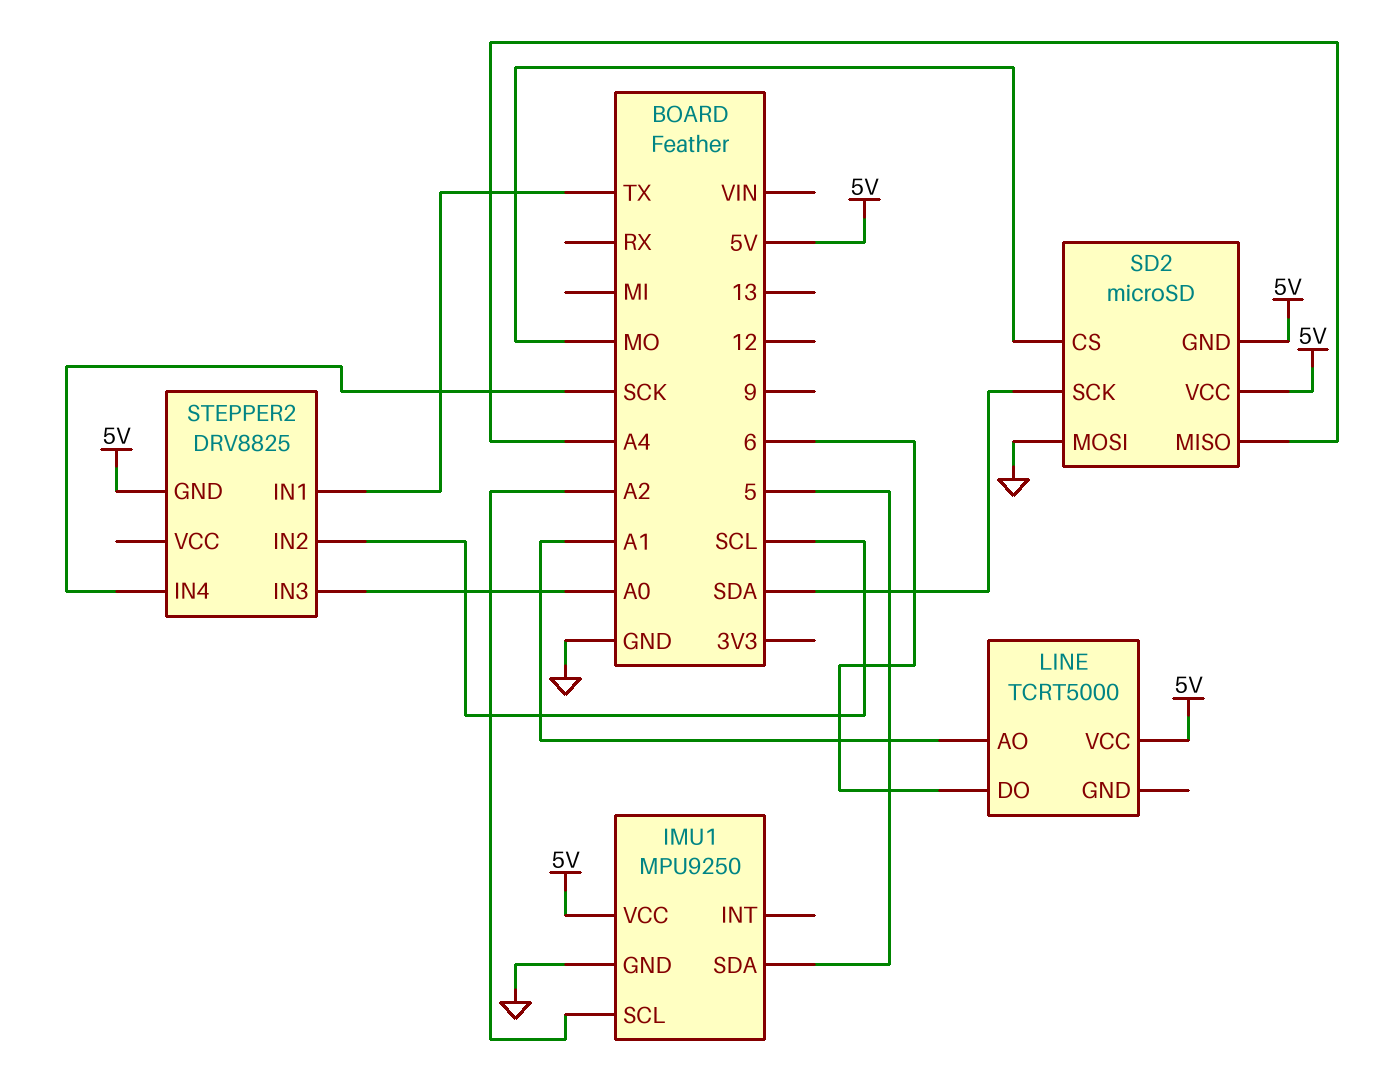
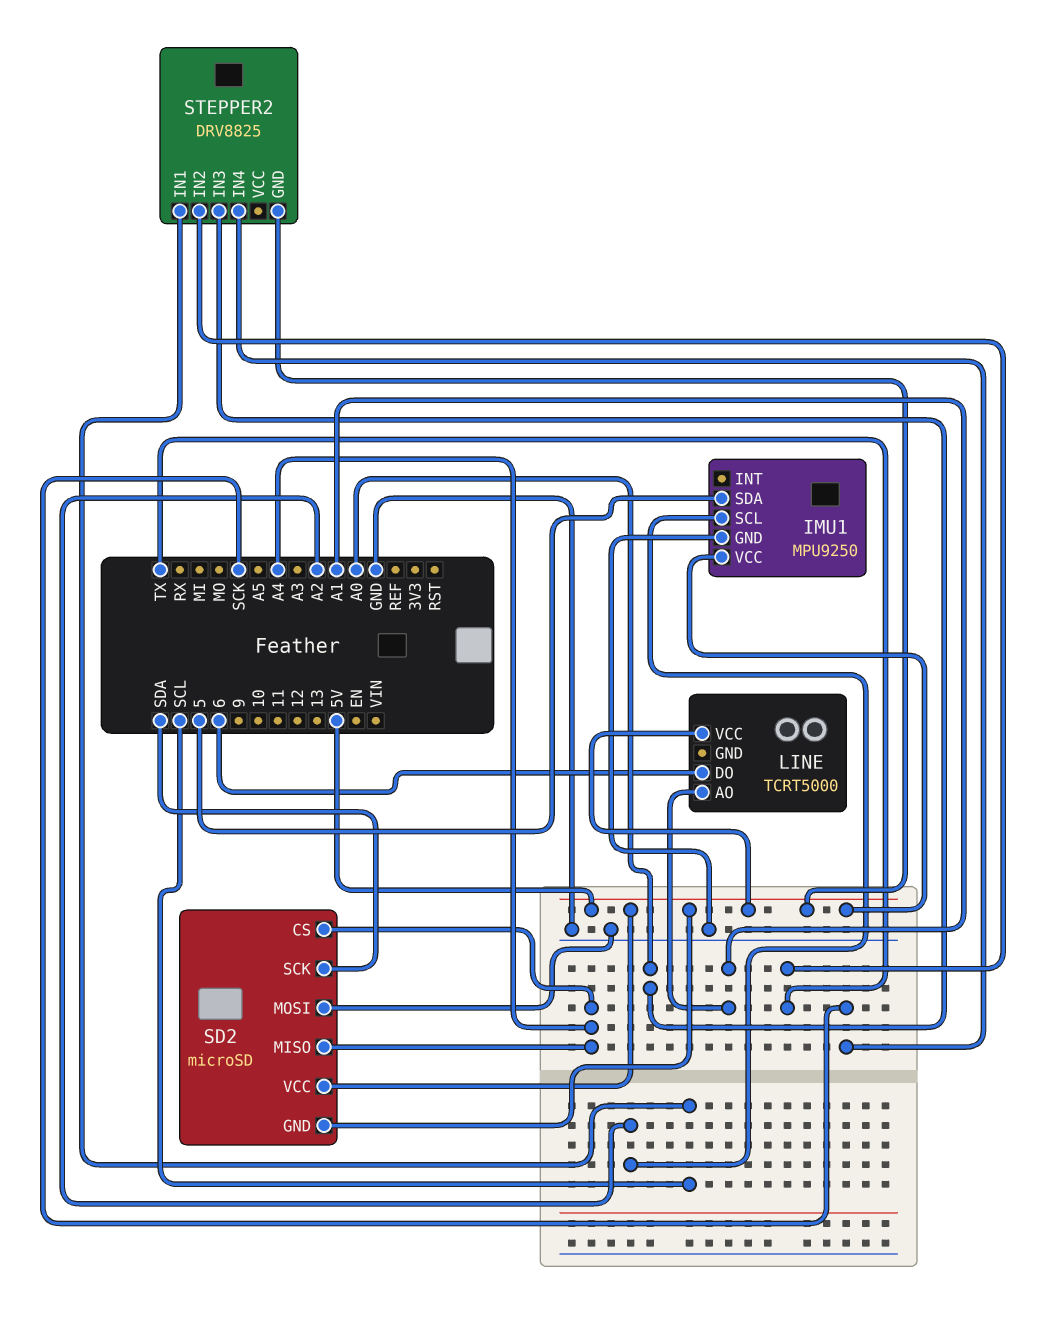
SD2 pin CS: MO -> A4
STEPPER2 pin IN1: TX -> SCL
STEPPER2 pin IN2: SCL -> TX

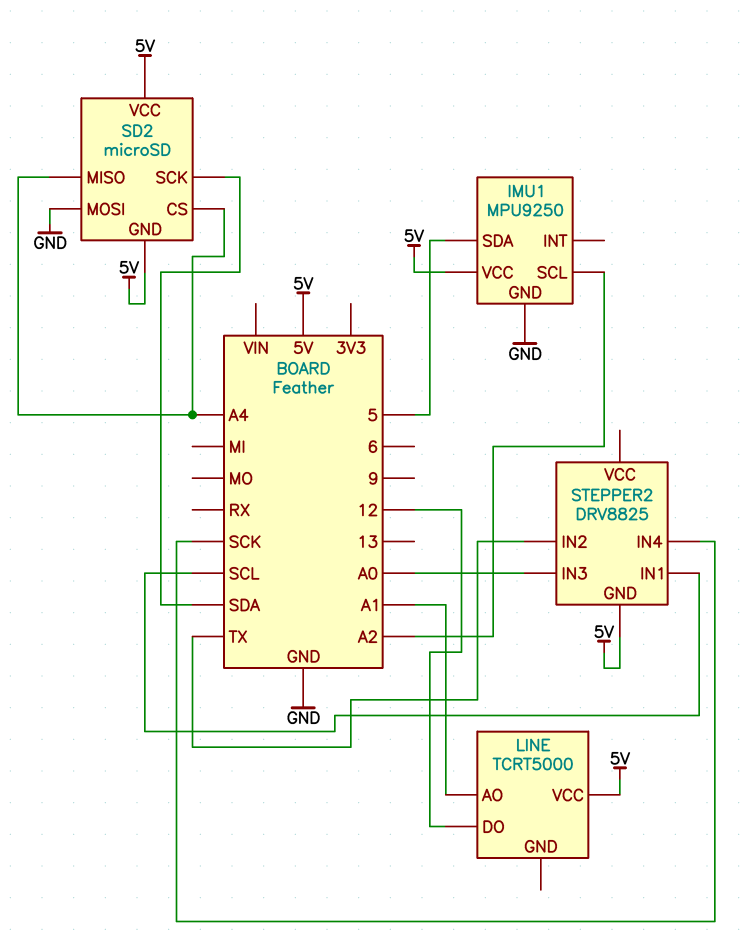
LINE pin DO: 6 -> 12

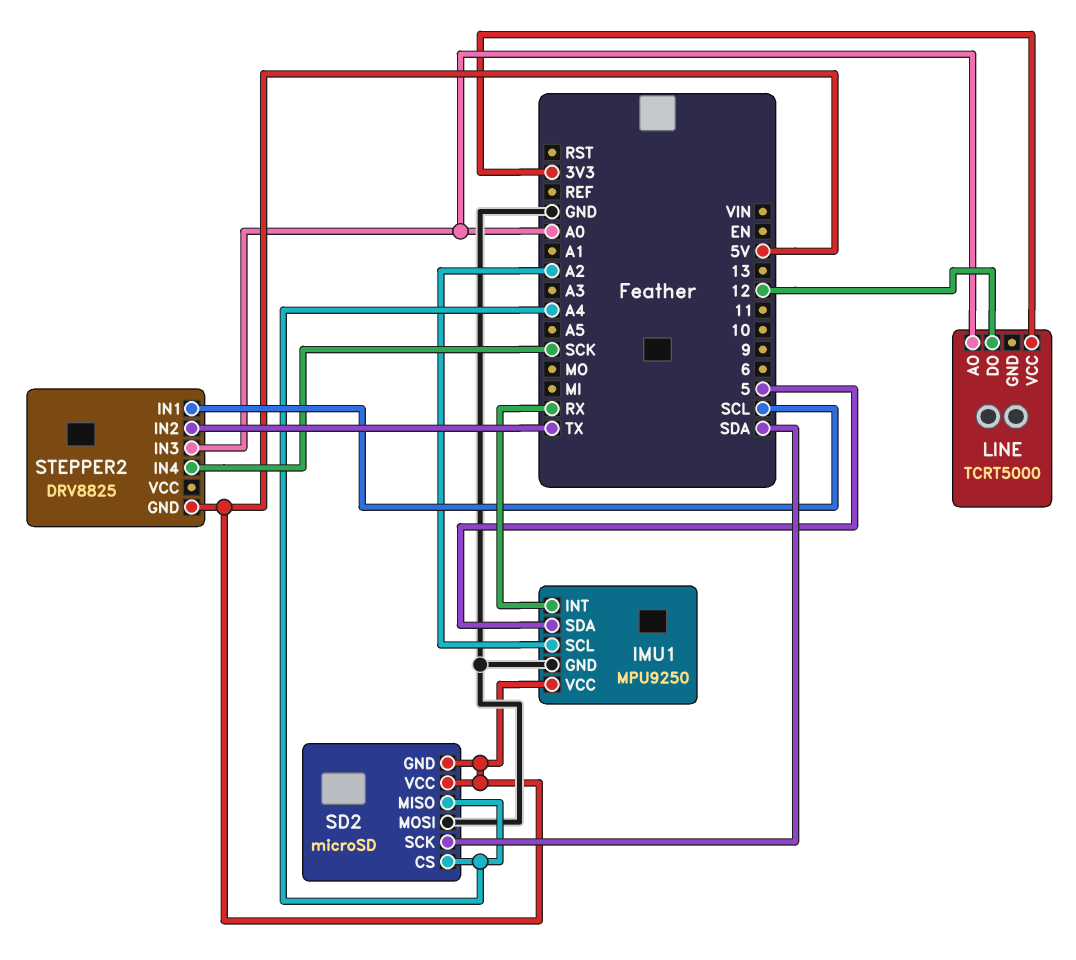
IMU1 pin INT: none -> RX
LINE pin AO: A1 -> A0
LINE pin VCC: 5V -> 3V3

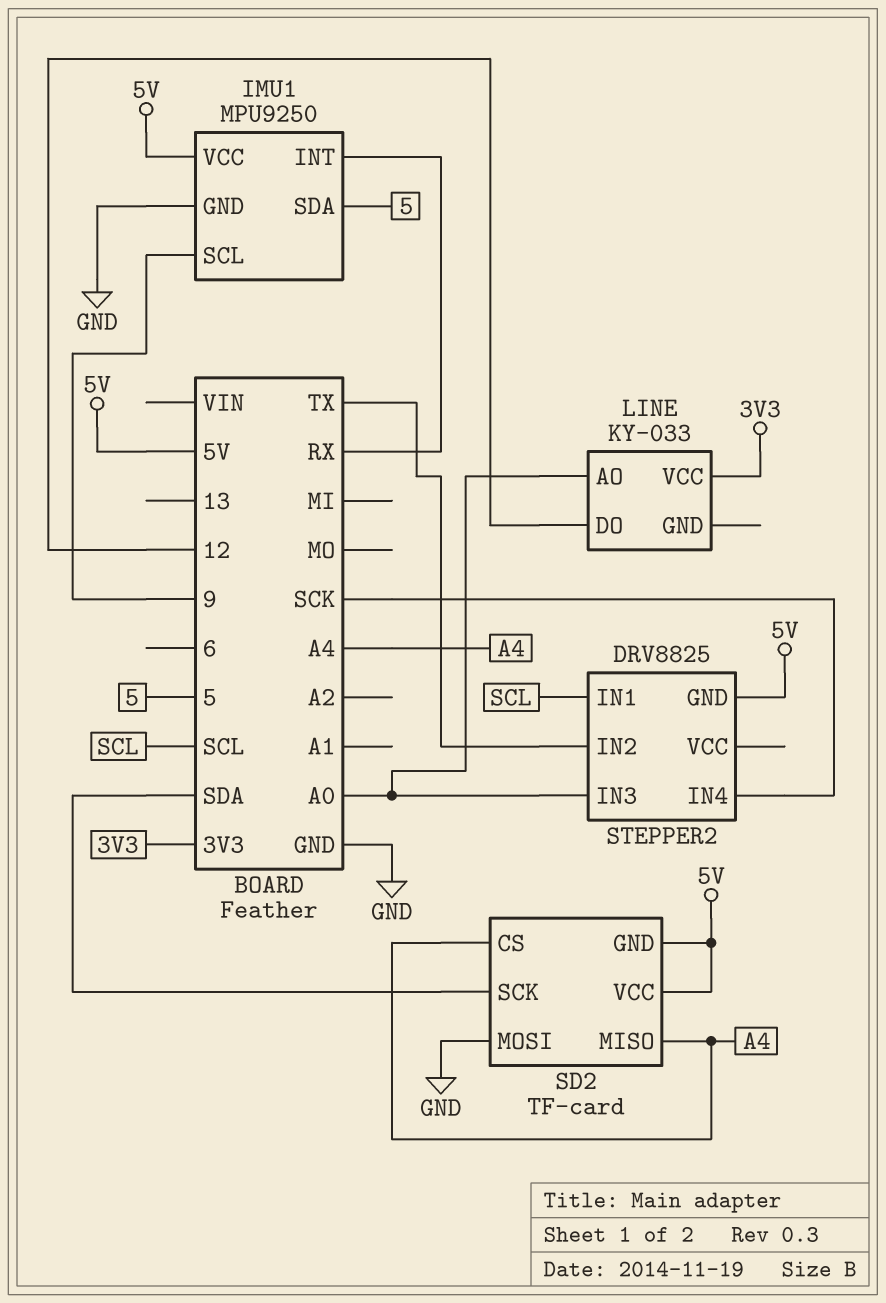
IMU1 pin SCL: A2 -> 9
LINE: TCRT5000 -> KY-033
SD2: microSD -> TF-card

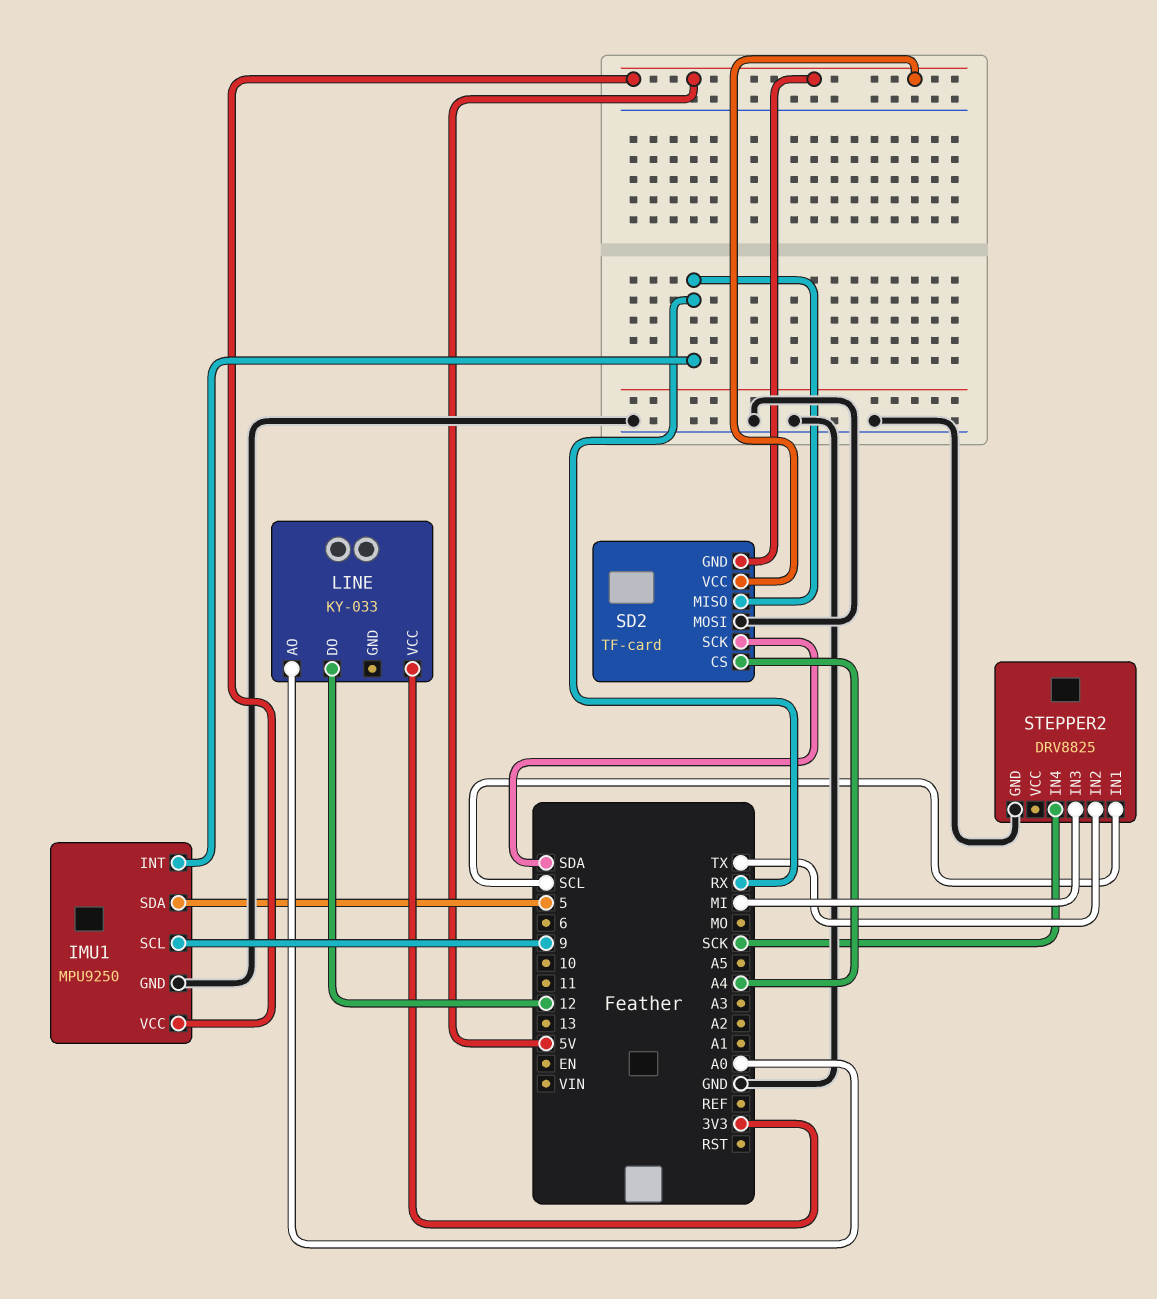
SD2 pin MISO: A4 -> RX
STEPPER2 pin GND: 5V -> GND
STEPPER2 pin IN3: A0 -> MI

